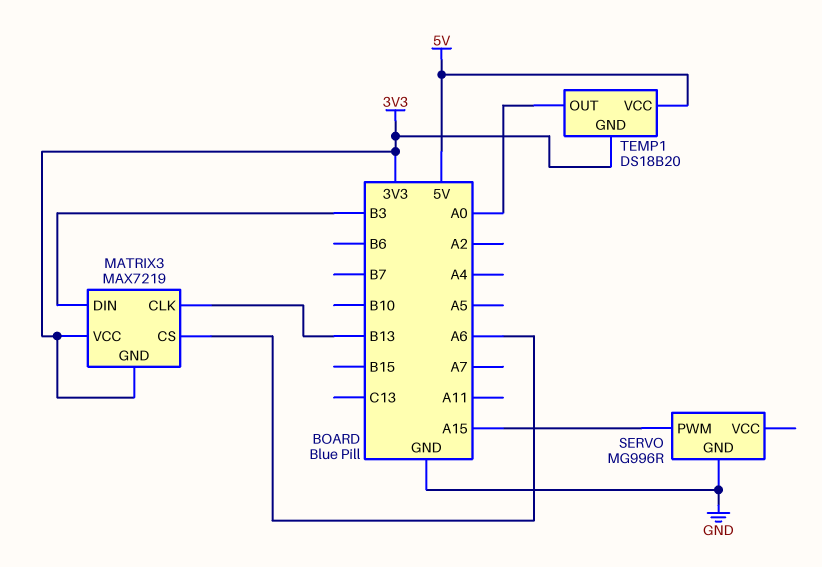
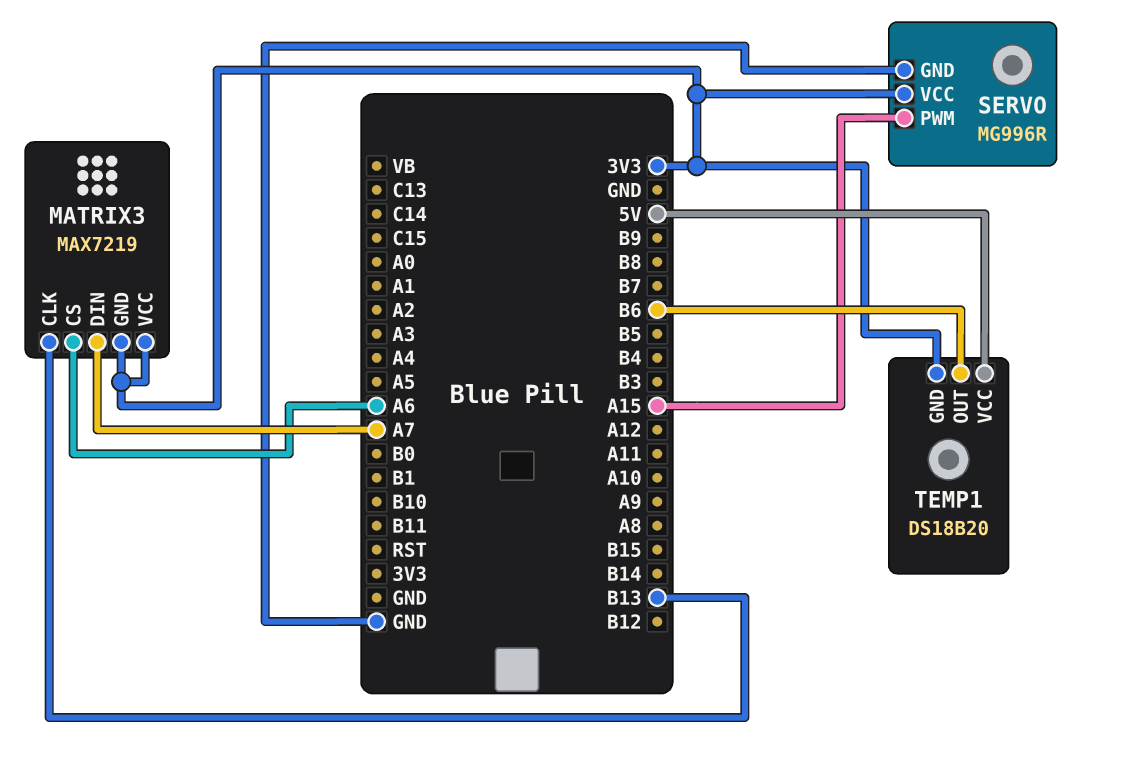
MATRIX3 pin DIN: B3 -> A7
SERVO pin VCC: none -> 3V3
TEMP1 pin OUT: A0 -> B6

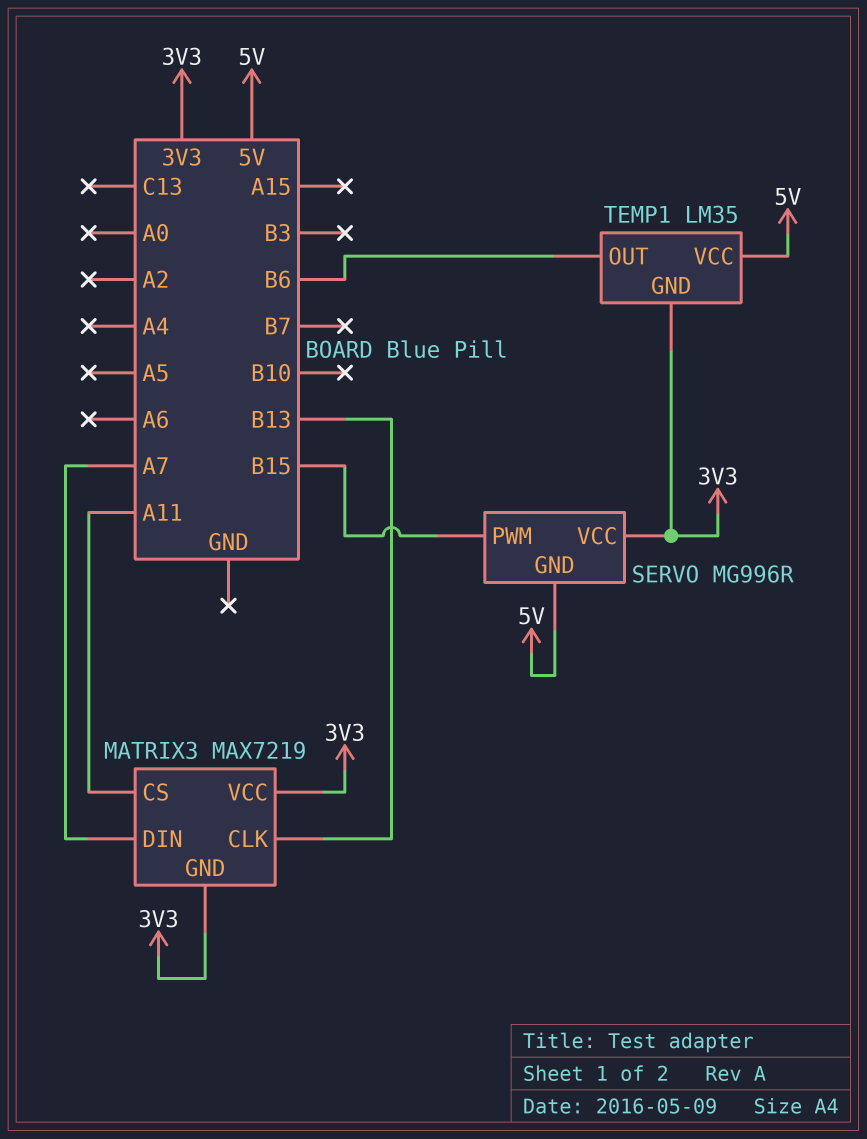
MATRIX3 pin CS: A6 -> A11
SERVO pin GND: GND -> 5V
SERVO pin PWM: A15 -> B15
TEMP1: DS18B20 -> LM35

